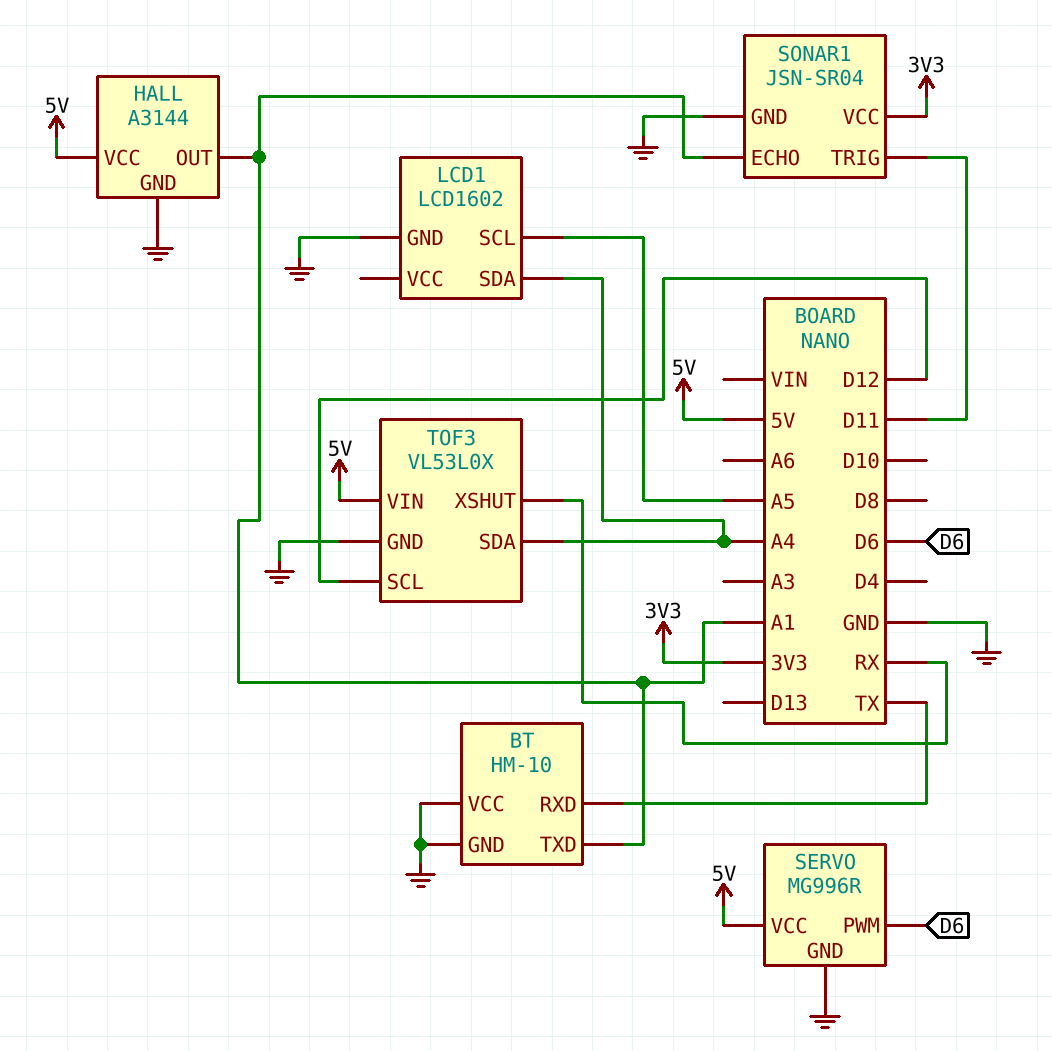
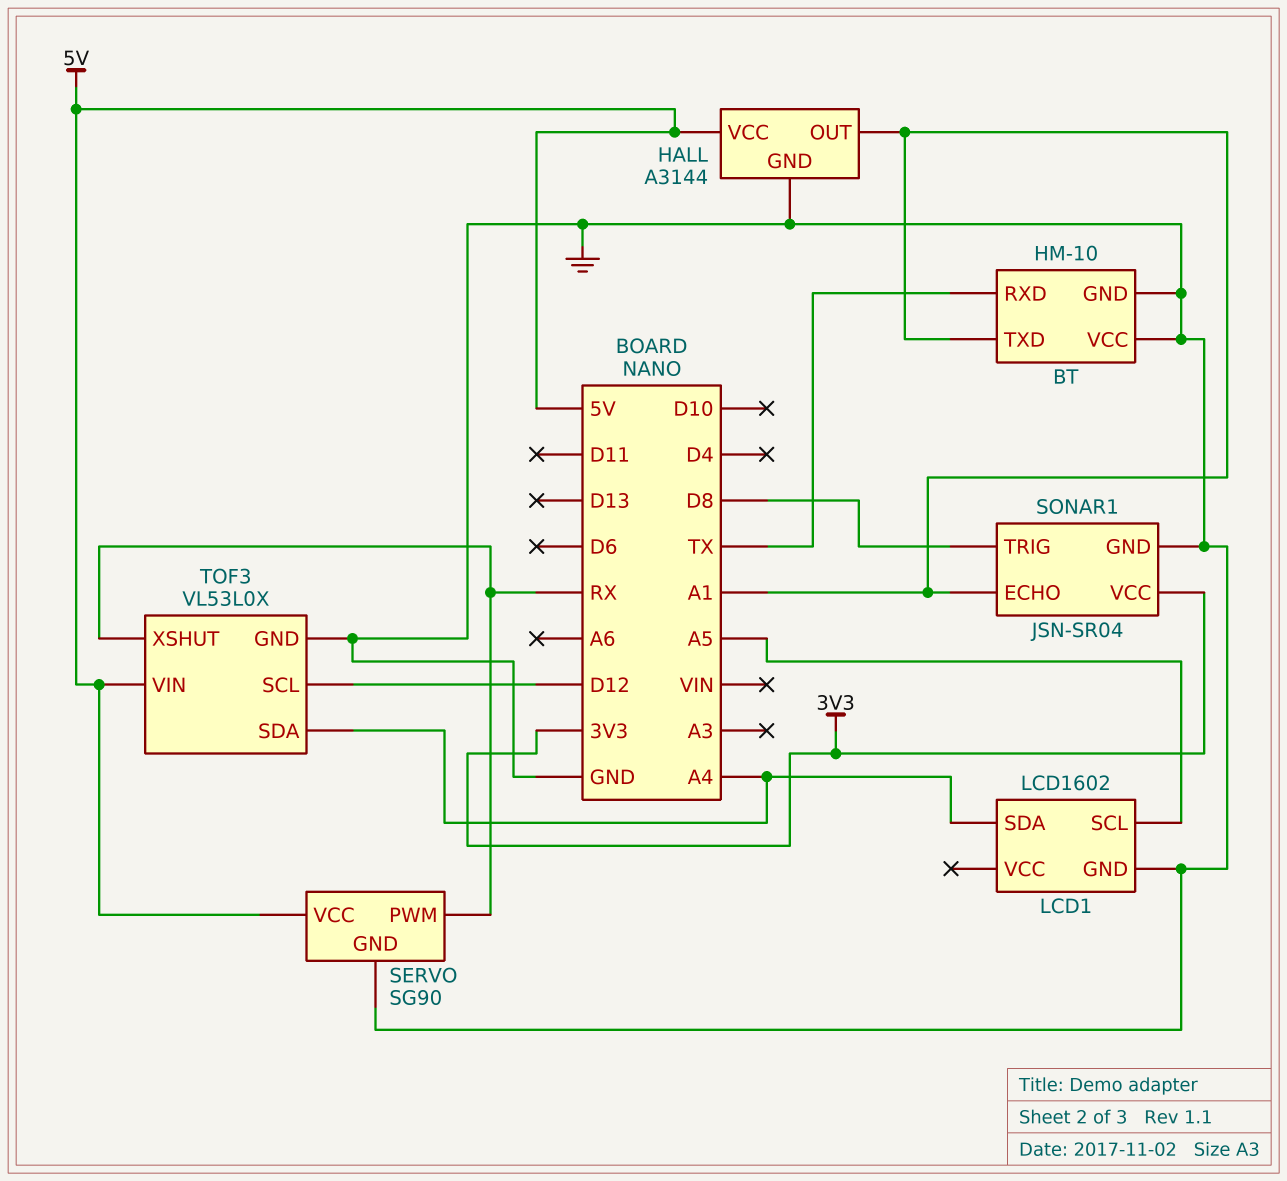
SERVO: MG996R -> SG90
SERVO pin PWM: D6 -> RX
SONAR1 pin TRIG: D11 -> D8

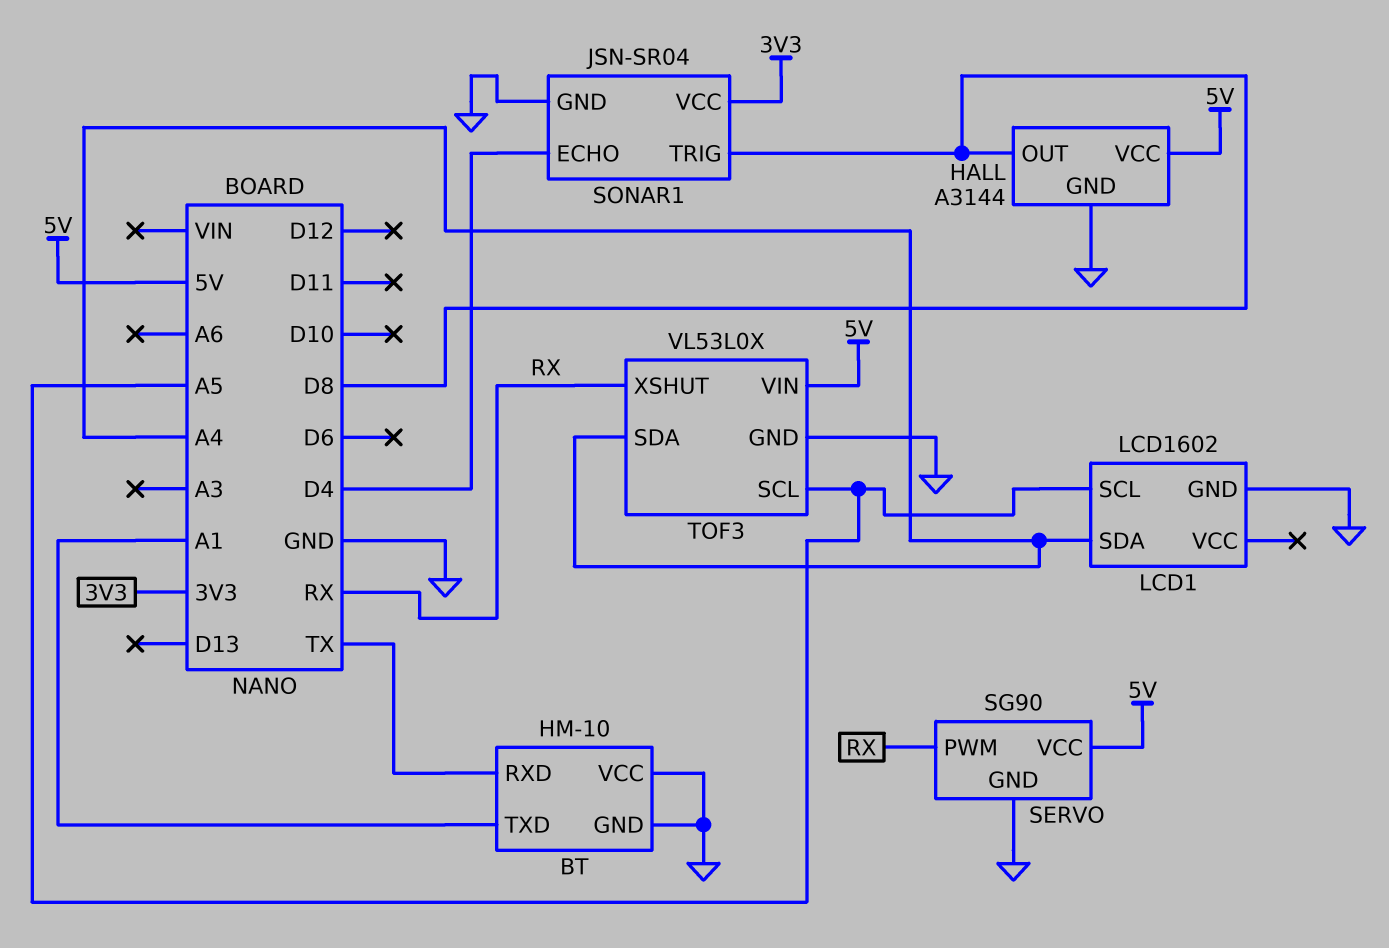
HALL pin OUT: A1 -> D8
SONAR1 pin ECHO: A1 -> D4
TOF3 pin SCL: D12 -> A5

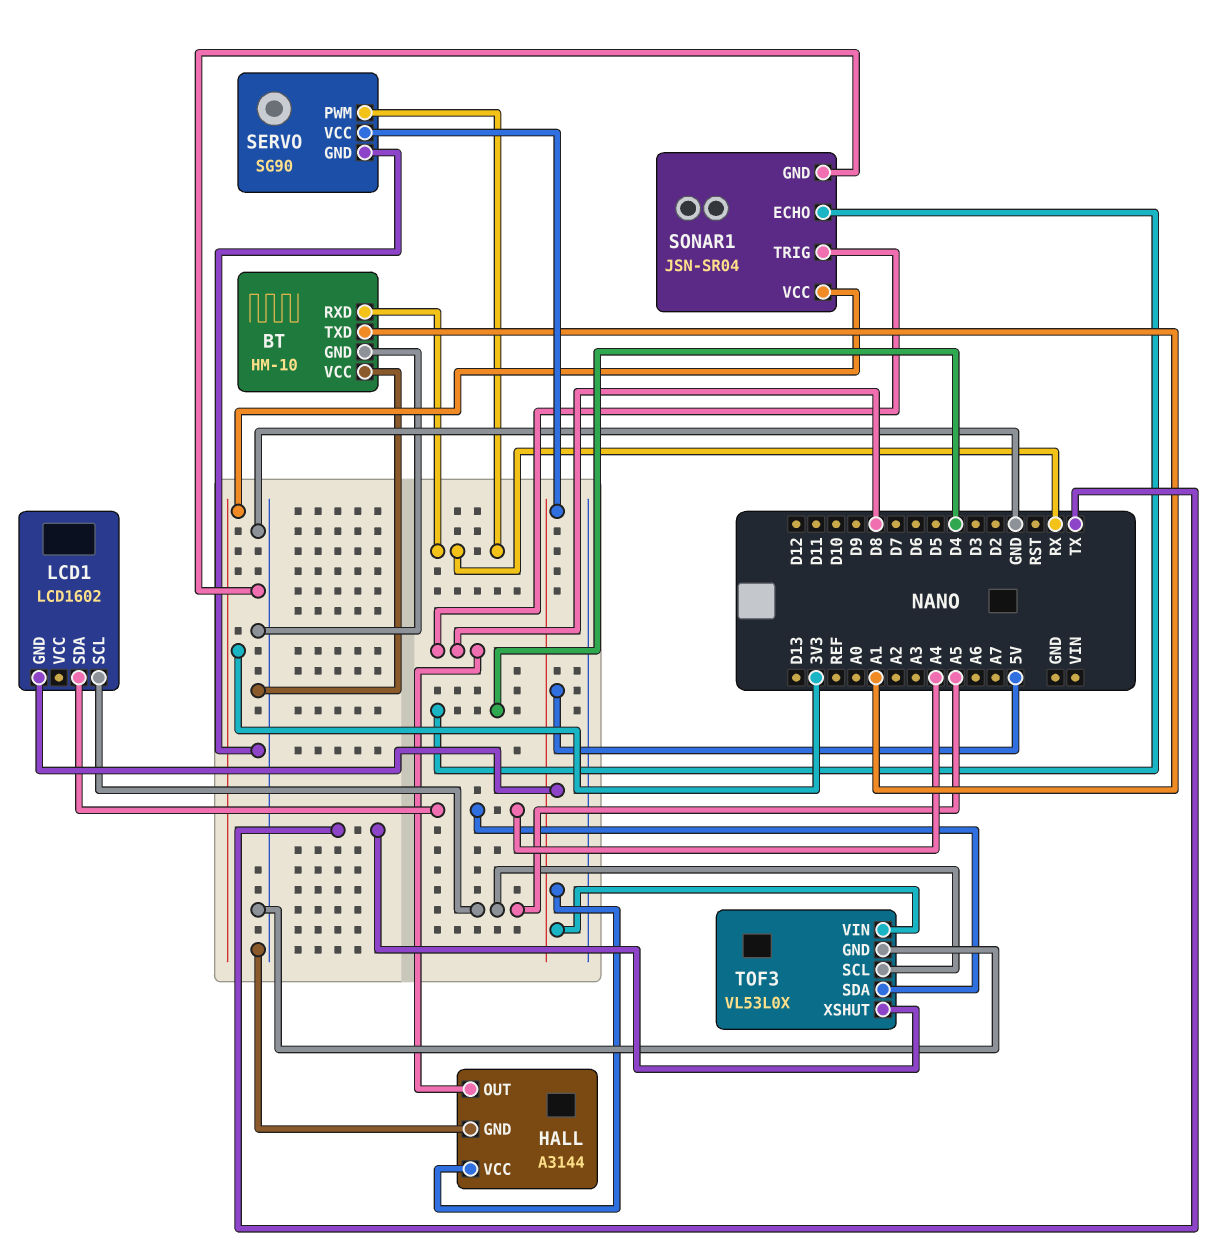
BT pin RXD: TX -> RX
LCD1 pin GND: GND -> 5V
TOF3 pin XSHUT: RX -> TX

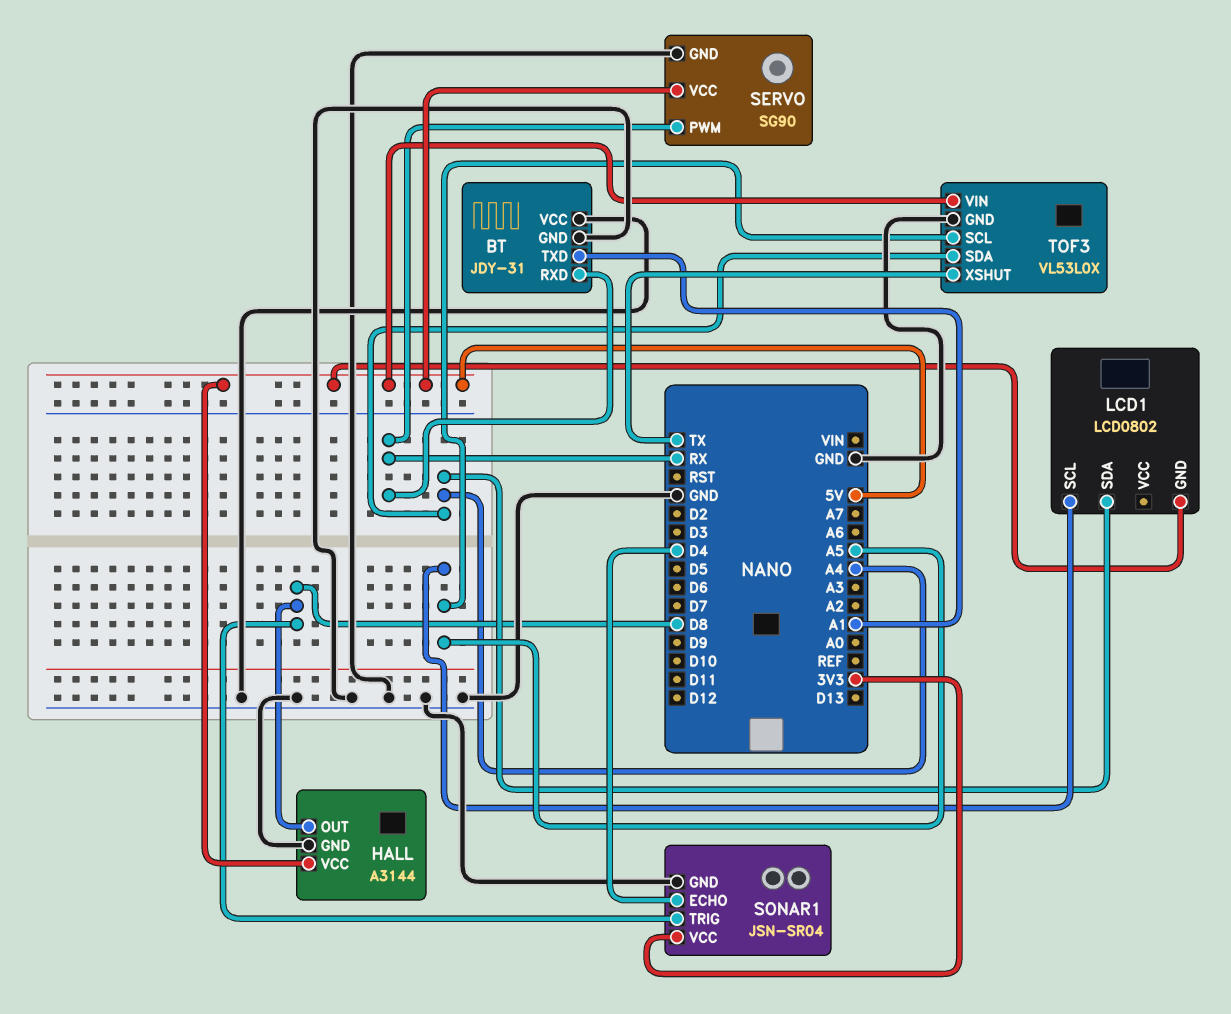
BT: HM-10 -> JDY-31
LCD1: LCD1602 -> LCD0802

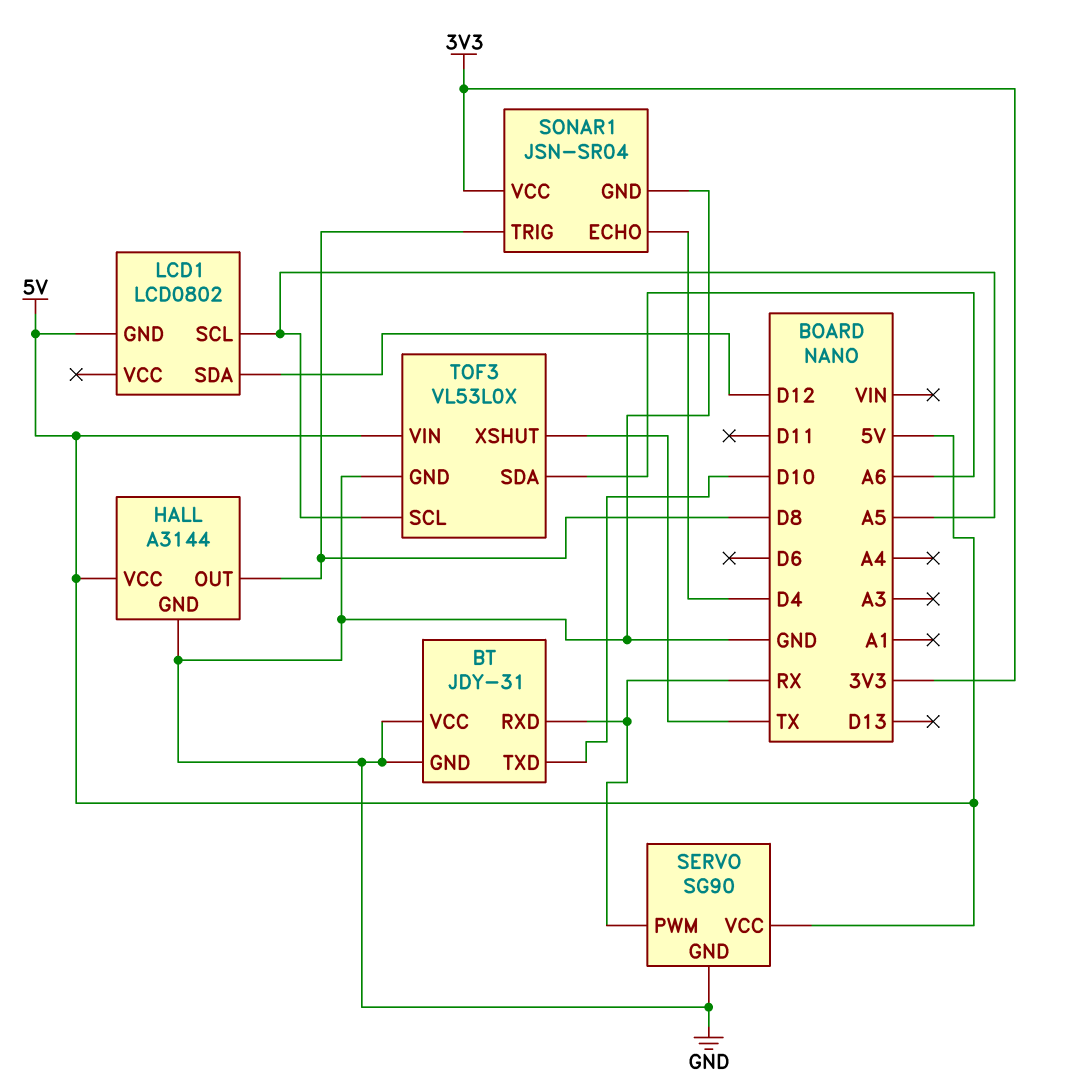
BT pin TXD: A1 -> D10
LCD1 pin SDA: A4 -> D12
TOF3 pin SDA: A4 -> A6

